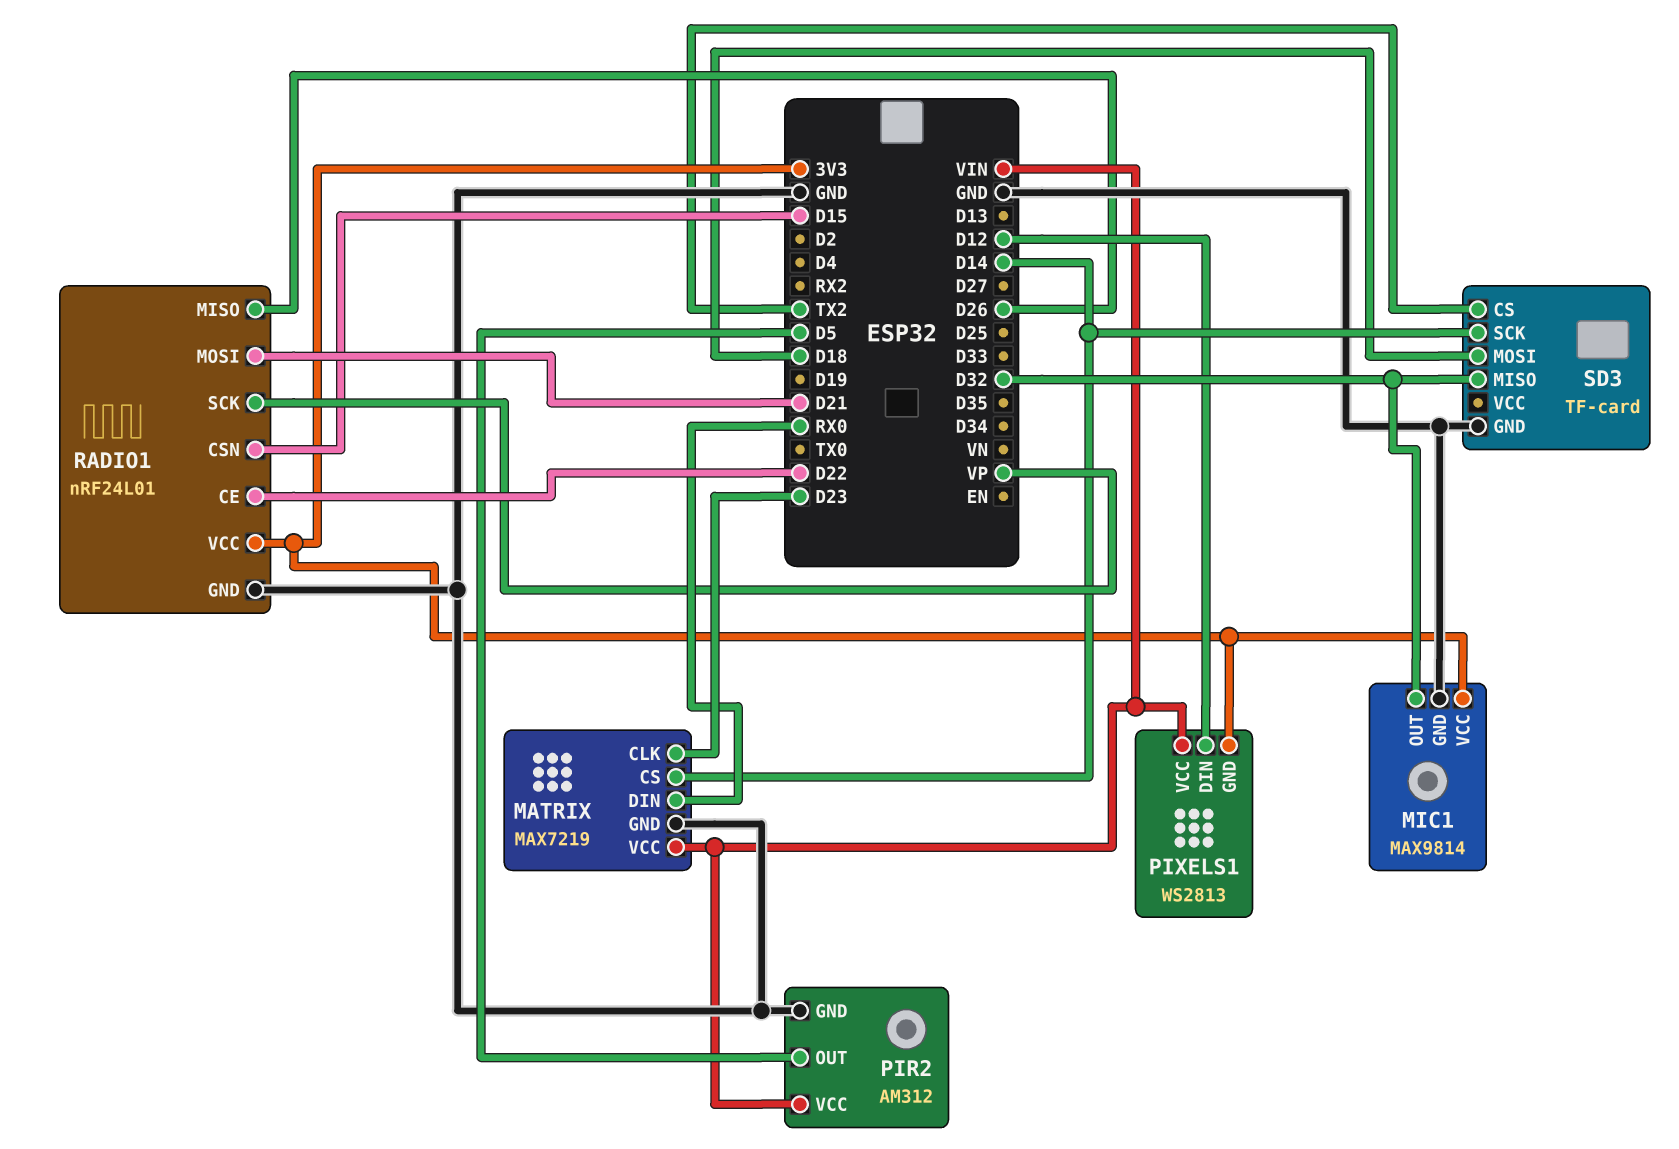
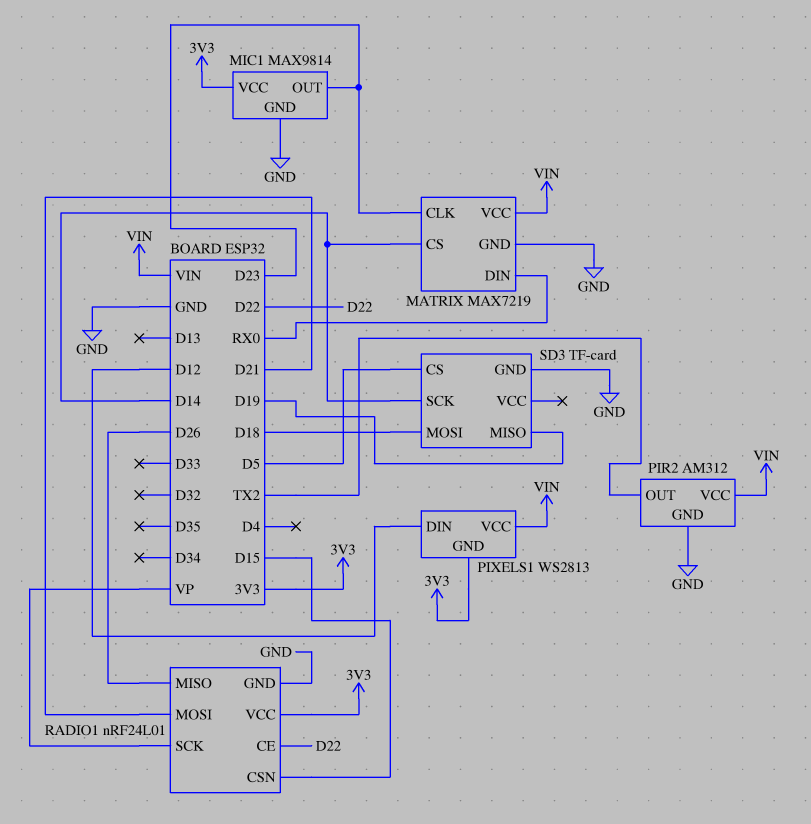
MIC1 pin OUT: D32 -> D23
PIR2 pin OUT: D5 -> TX2
SD3 pin CS: TX2 -> D5
SD3 pin MISO: D32 -> D19

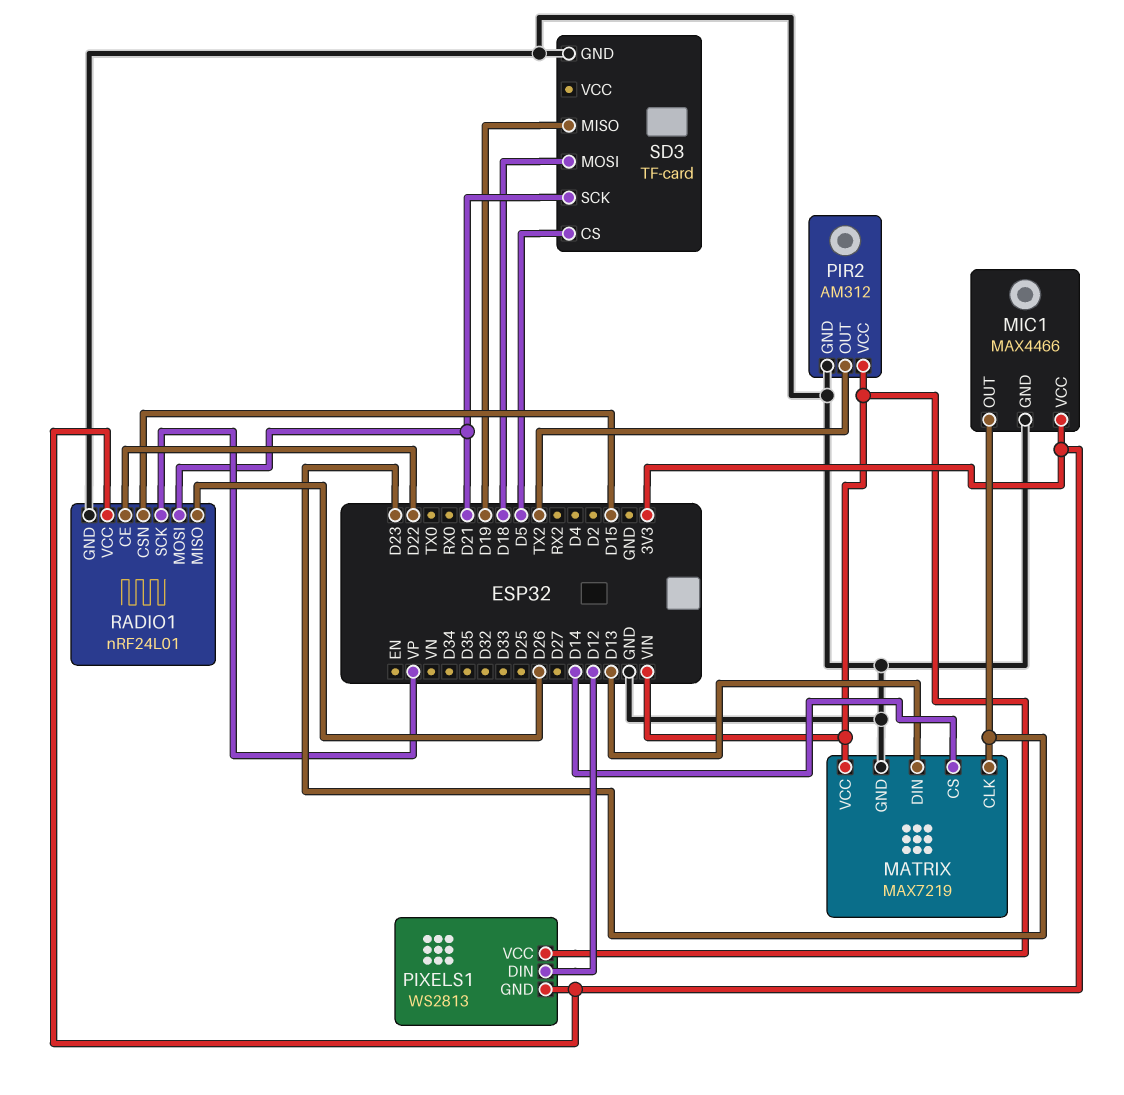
MATRIX pin DIN: RX0 -> D13
MIC1: MAX9814 -> MAX4466
SD3 pin SCK: D14 -> D21

